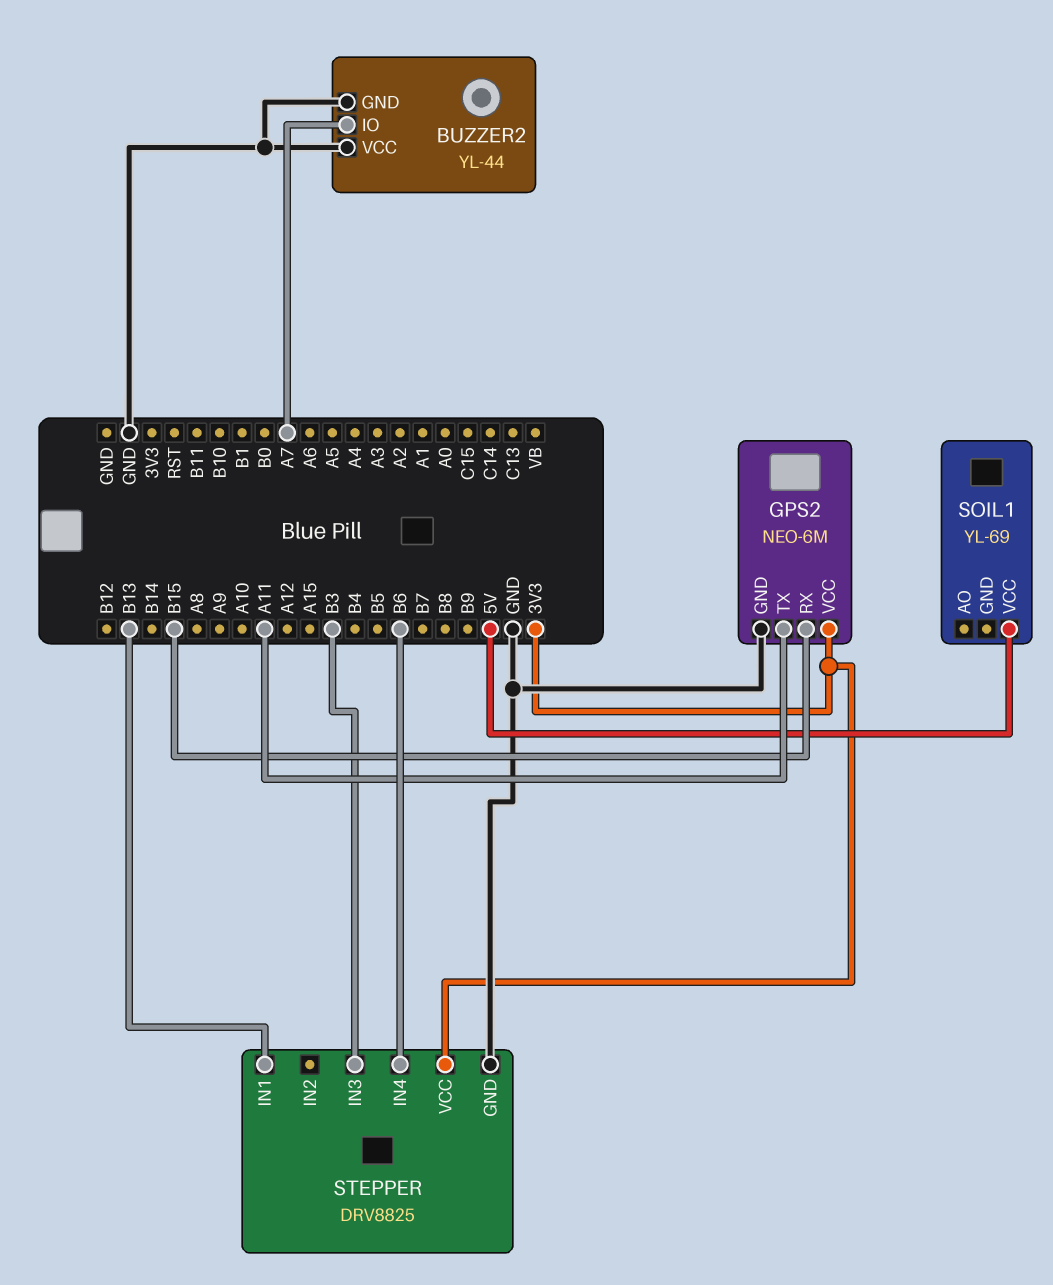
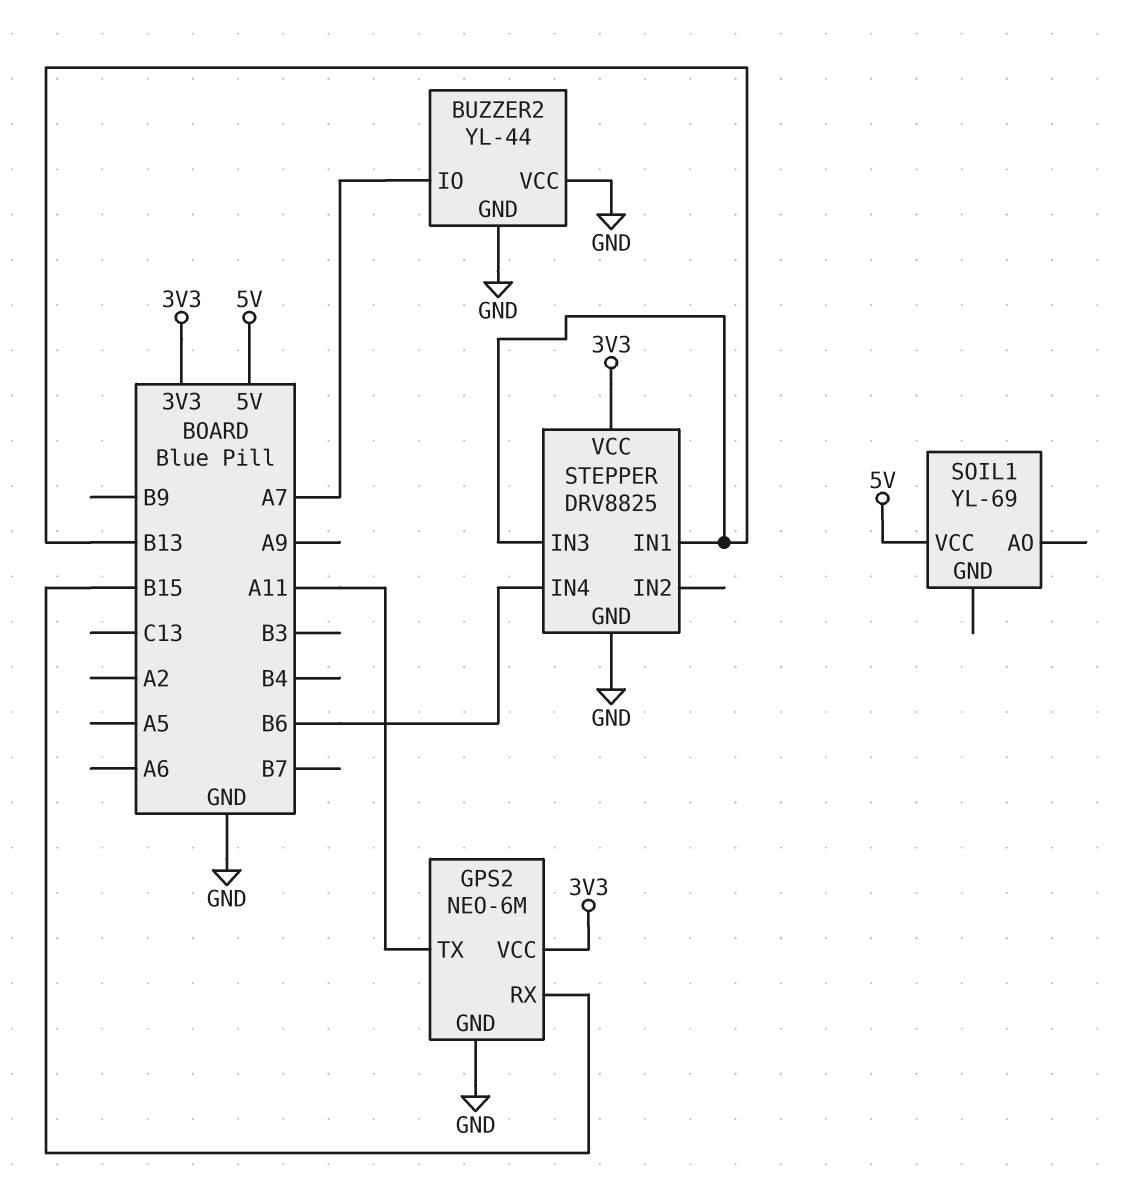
STEPPER pin IN3: B3 -> B13

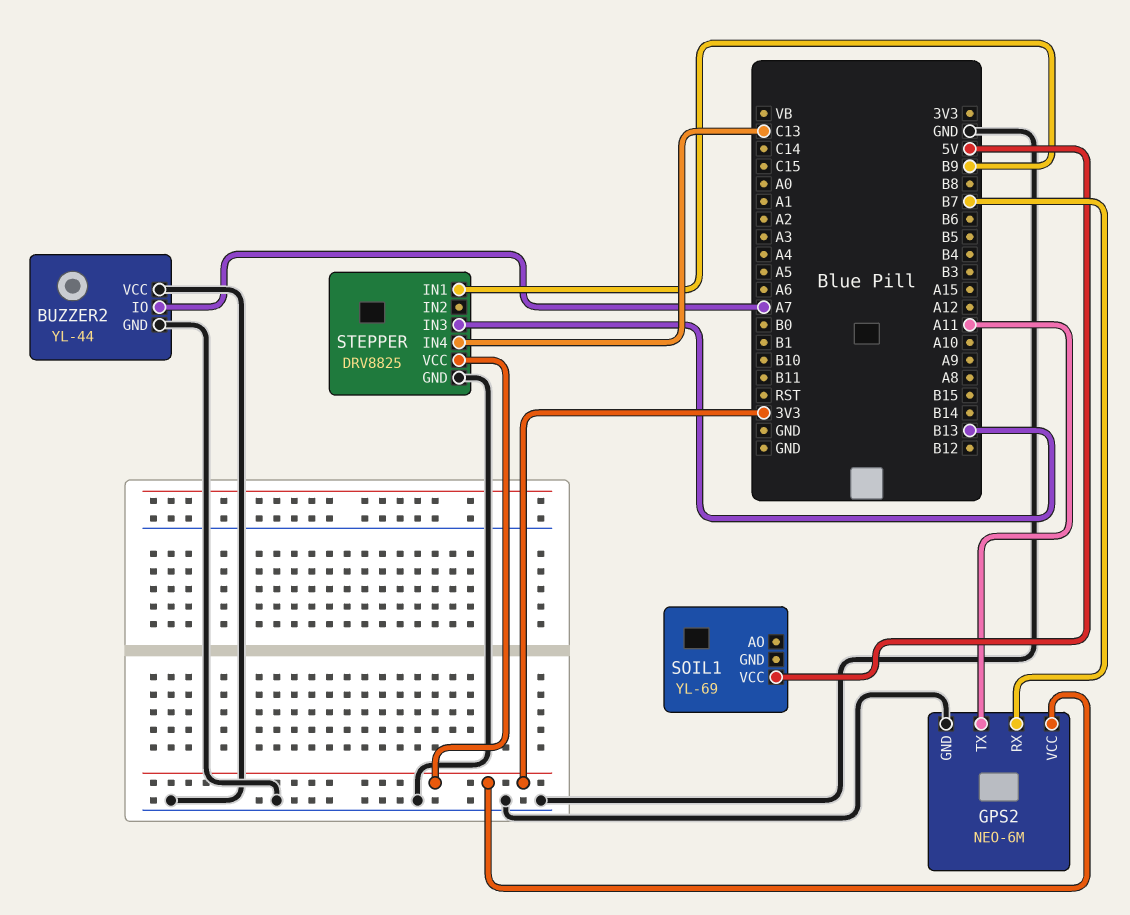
GPS2 pin RX: B15 -> B7
STEPPER pin IN1: B13 -> B9
STEPPER pin IN4: B6 -> C13

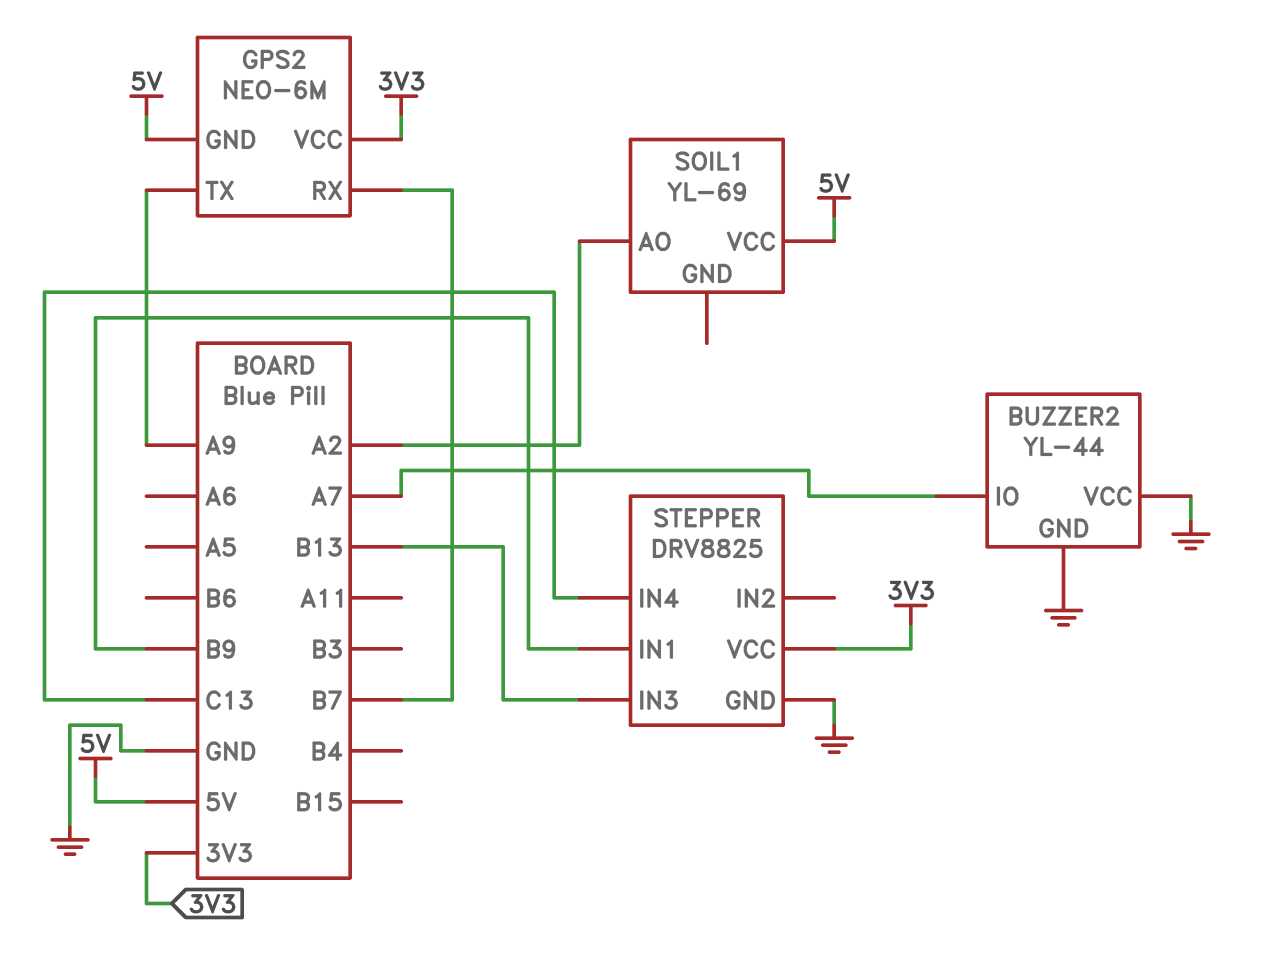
GPS2 pin GND: GND -> 5V
GPS2 pin TX: A11 -> A9
SOIL1 pin AO: none -> A2

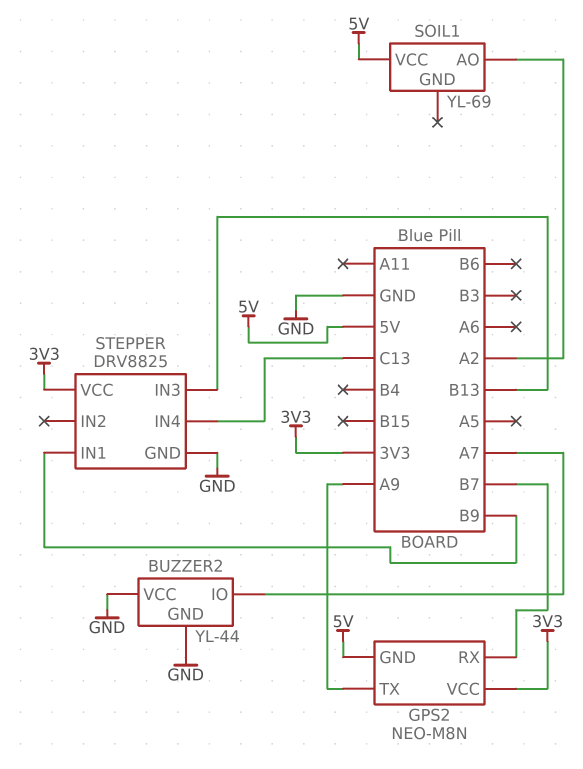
GPS2: NEO-6M -> NEO-M8N

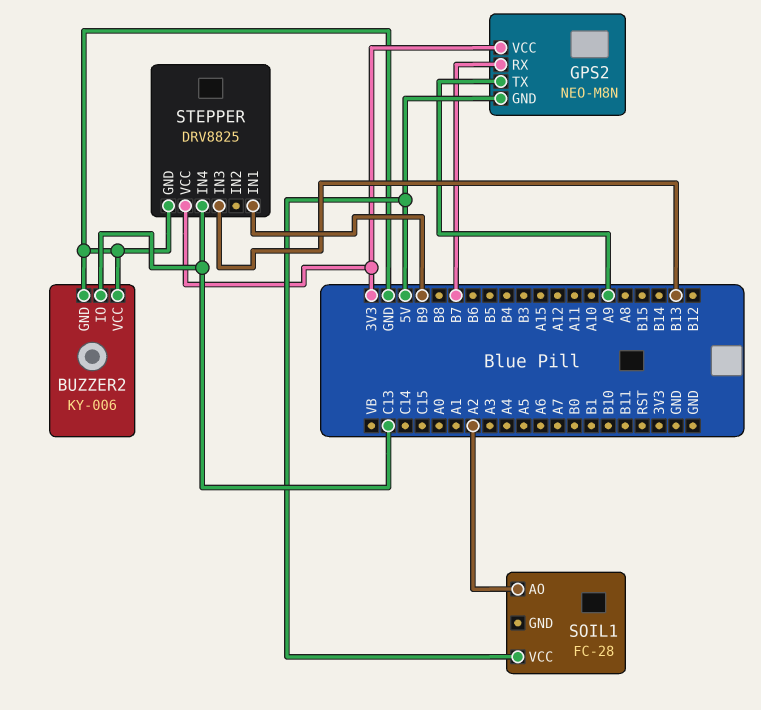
BUZZER2: YL-44 -> KY-006
BUZZER2 pin IO: A7 -> C13
SOIL1: YL-69 -> FC-28

